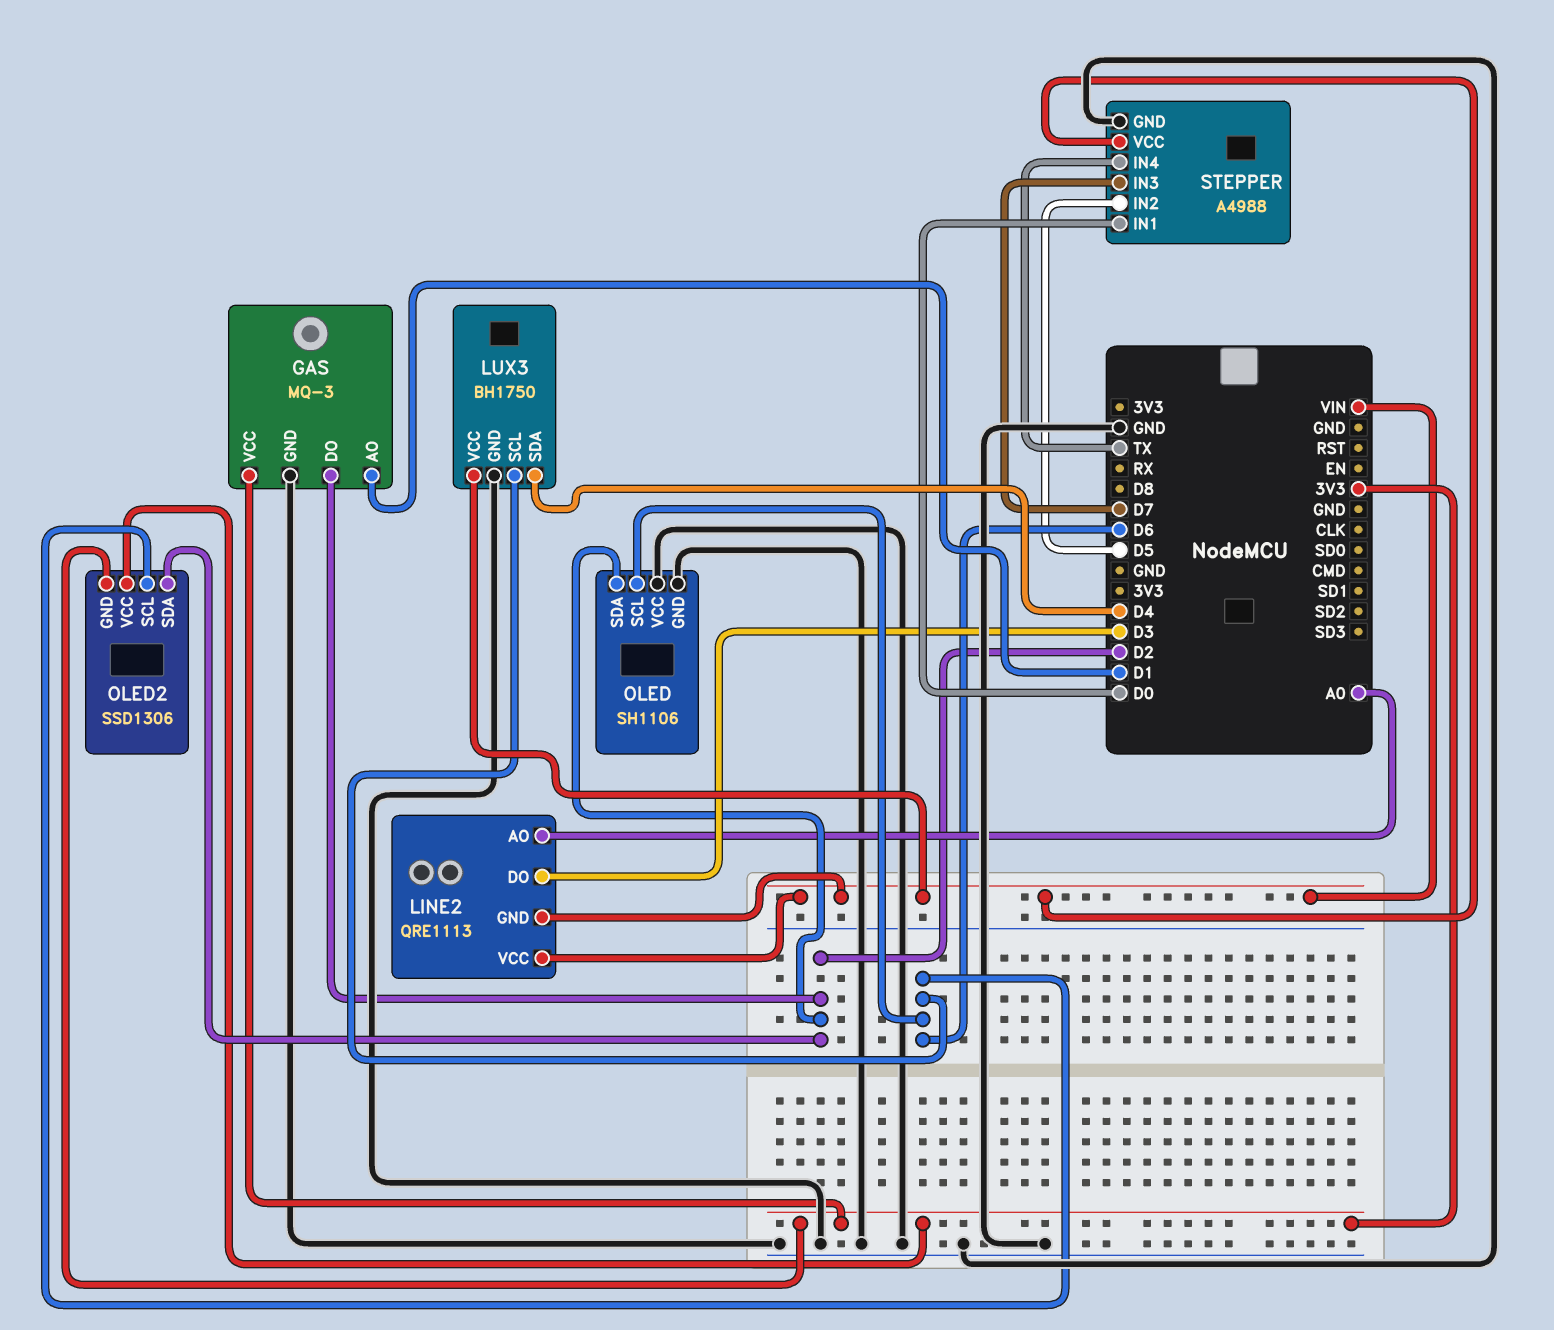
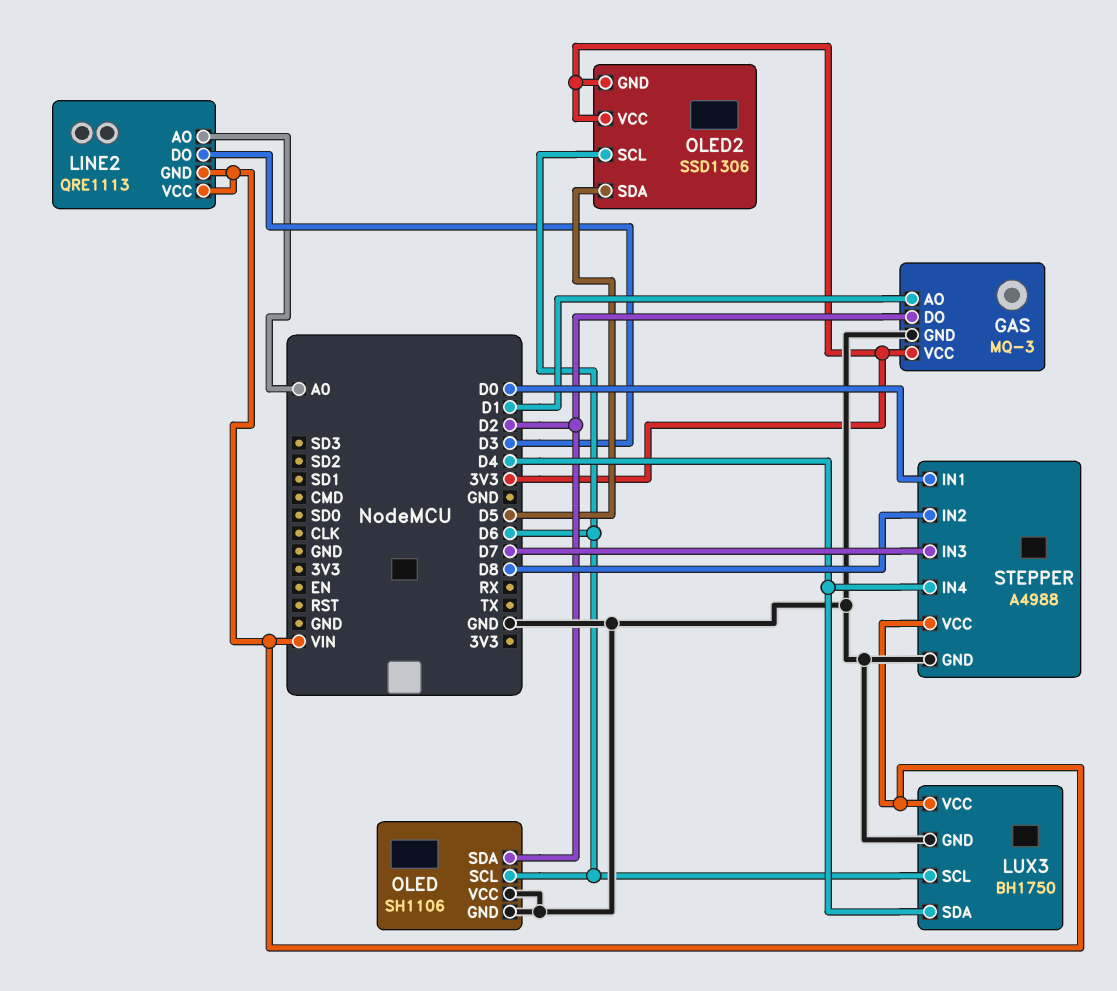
OLED2 pin SDA: D2 -> D5
STEPPER pin IN2: D5 -> D8
STEPPER pin IN4: TX -> D4

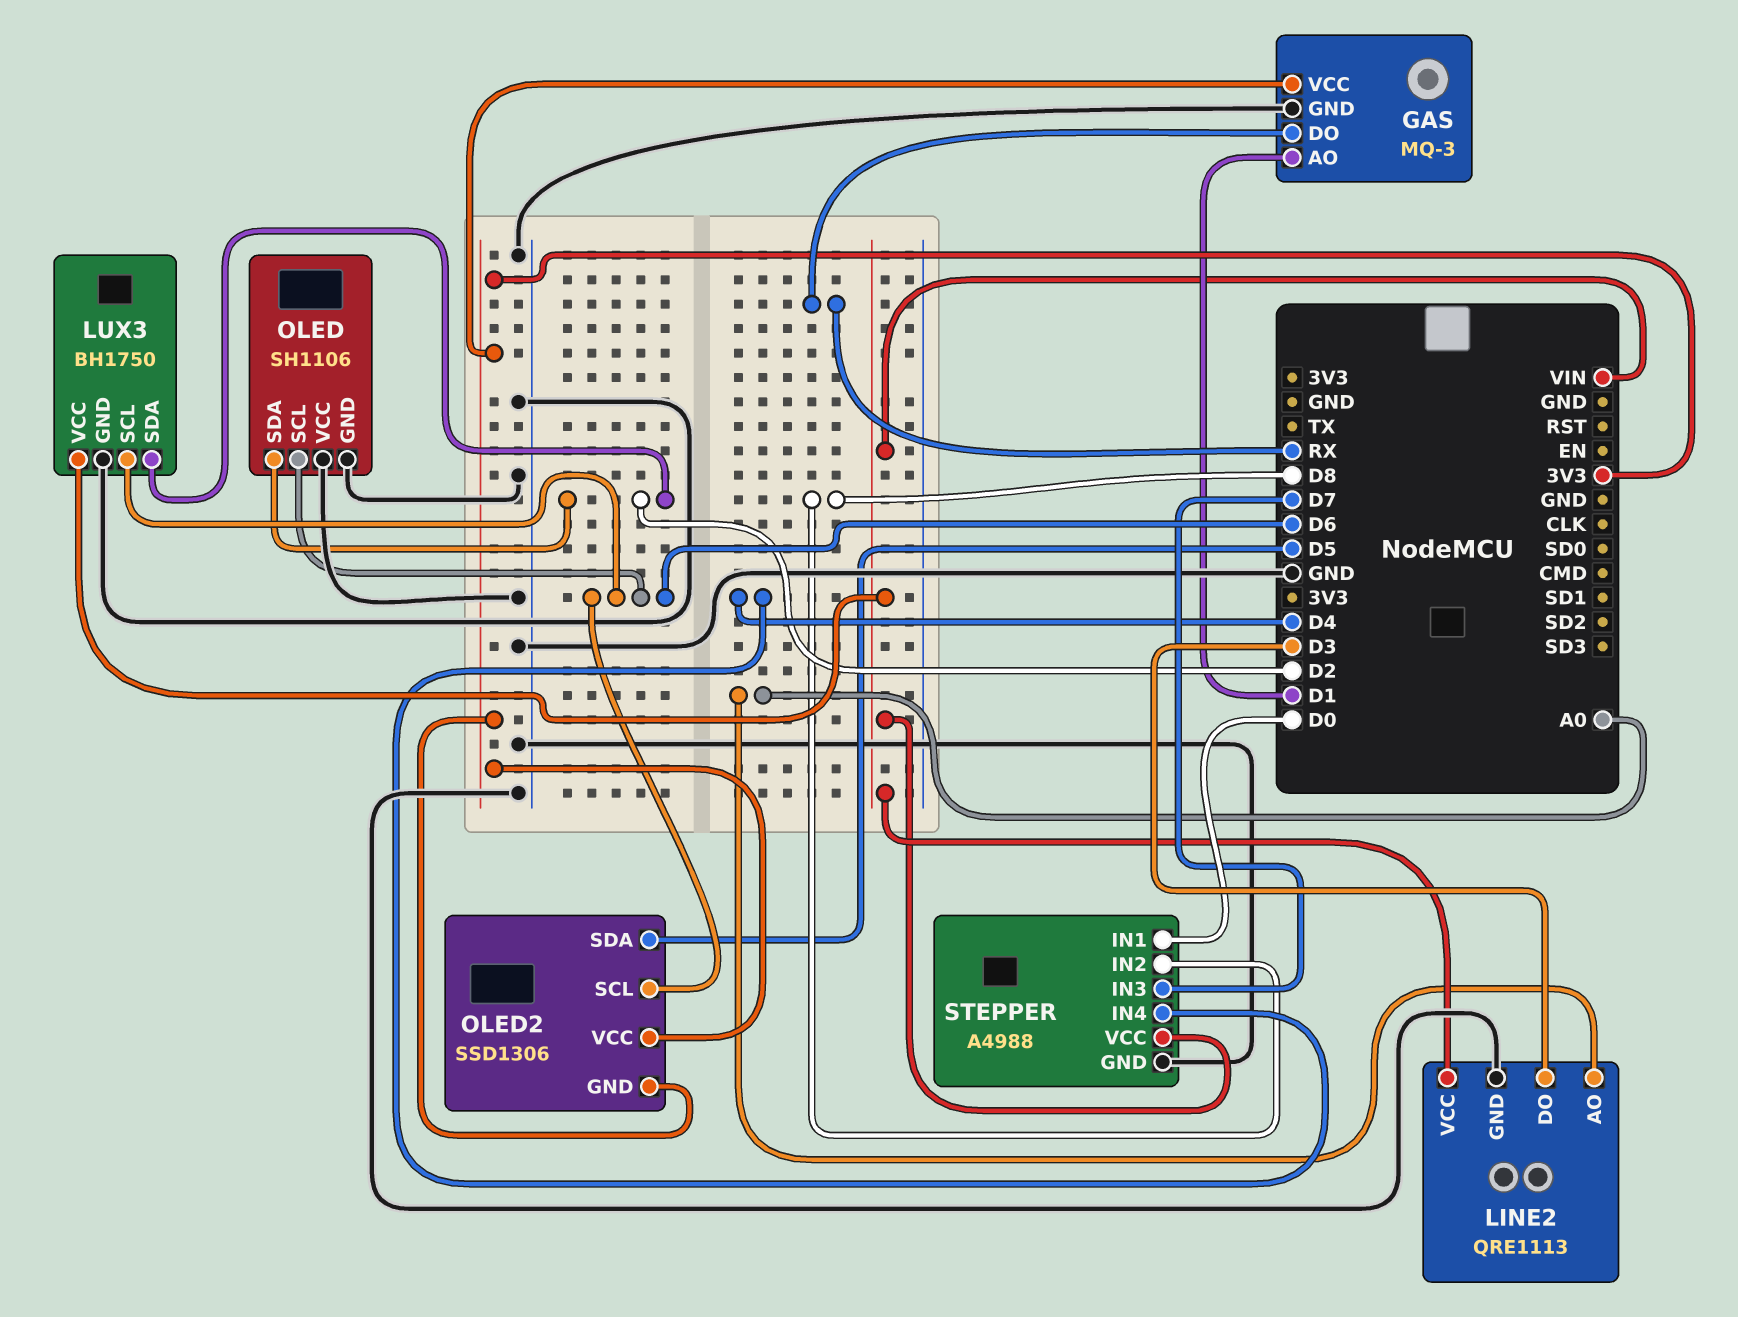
GAS pin DO: D2 -> RX
LINE2 pin GND: VIN -> GND
LUX3 pin SDA: D4 -> D2

